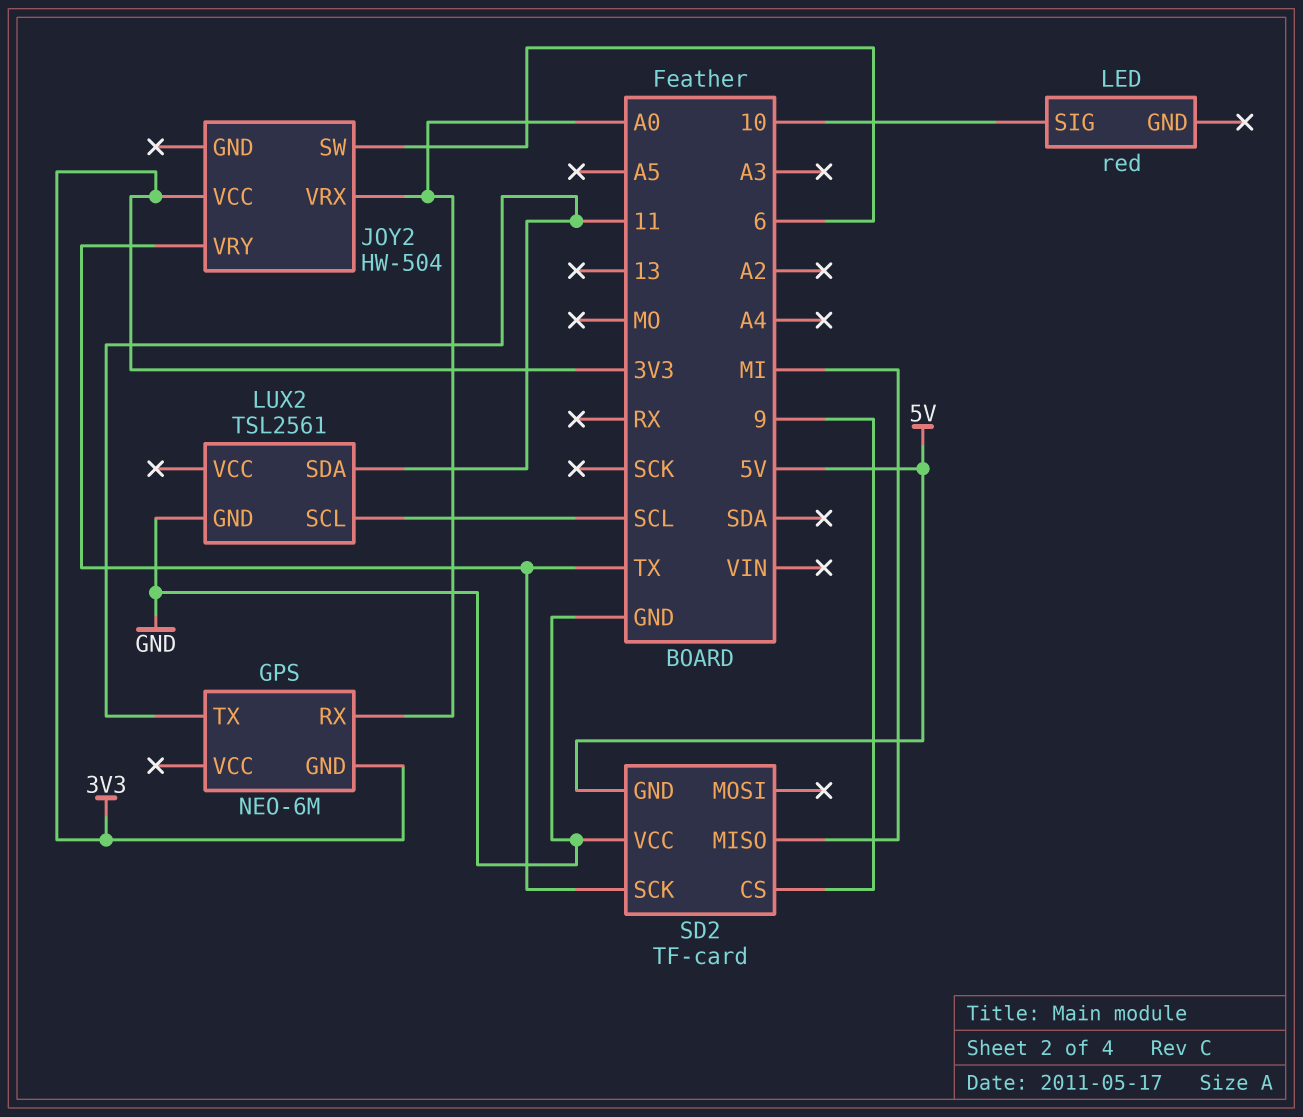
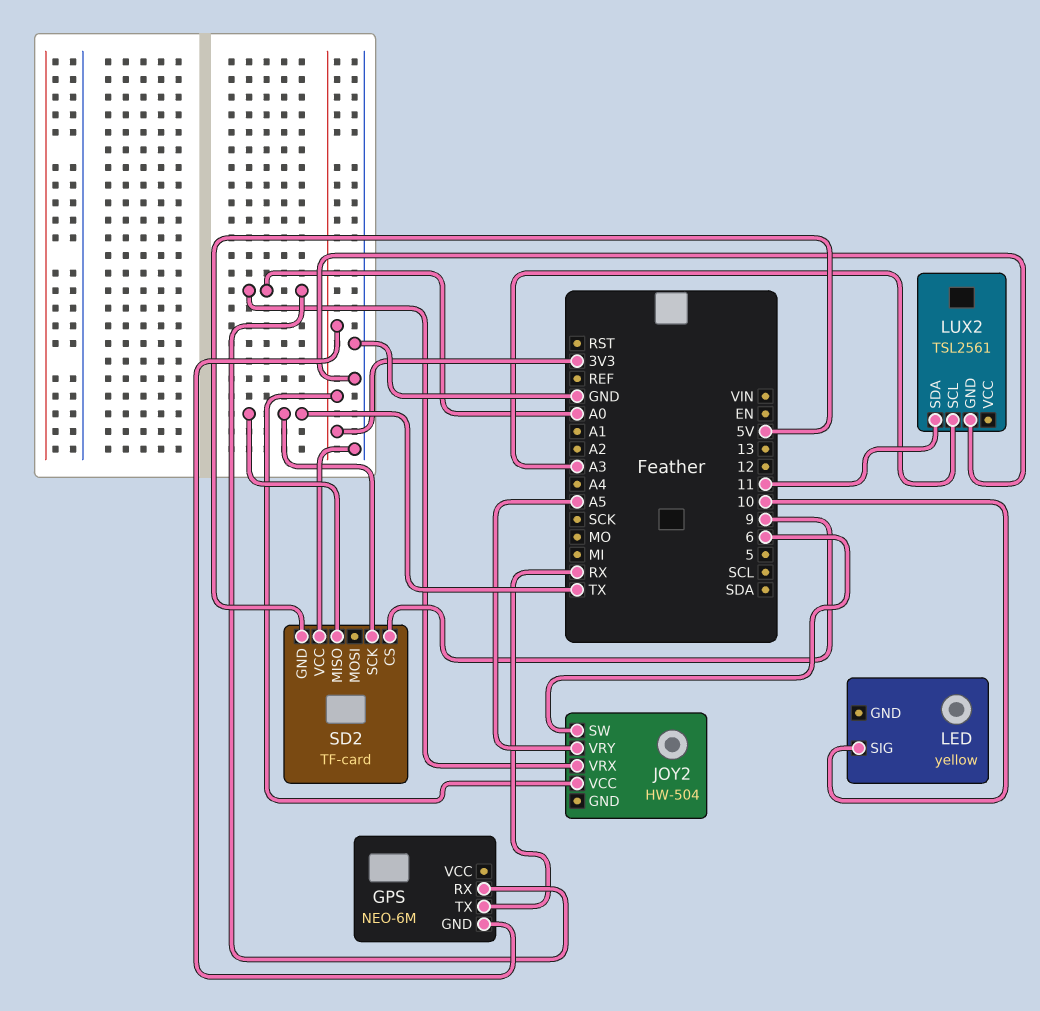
GPS pin TX: 11 -> RX
JOY2 pin VRY: TX -> A5
LED: red -> yellow
LUX2 pin SCL: SCL -> A3
SD2 pin MISO: MI -> TX

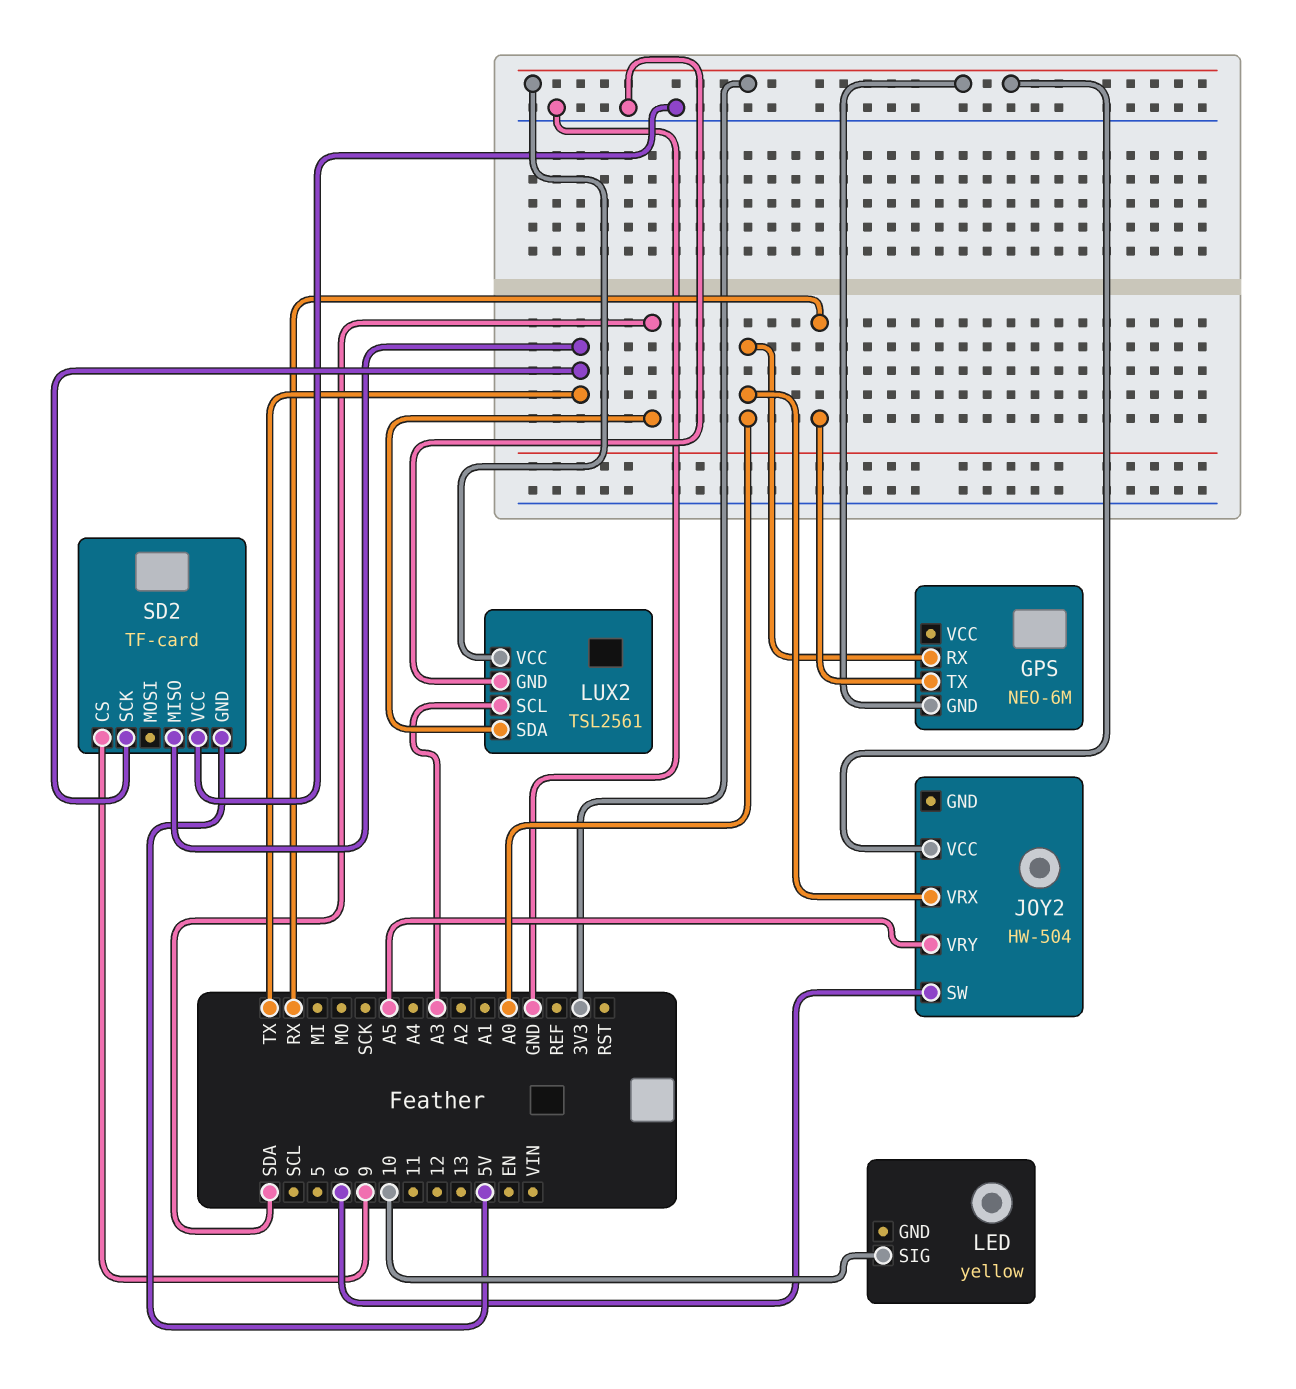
LUX2 pin SDA: 11 -> SDA
LUX2 pin VCC: none -> 3V3

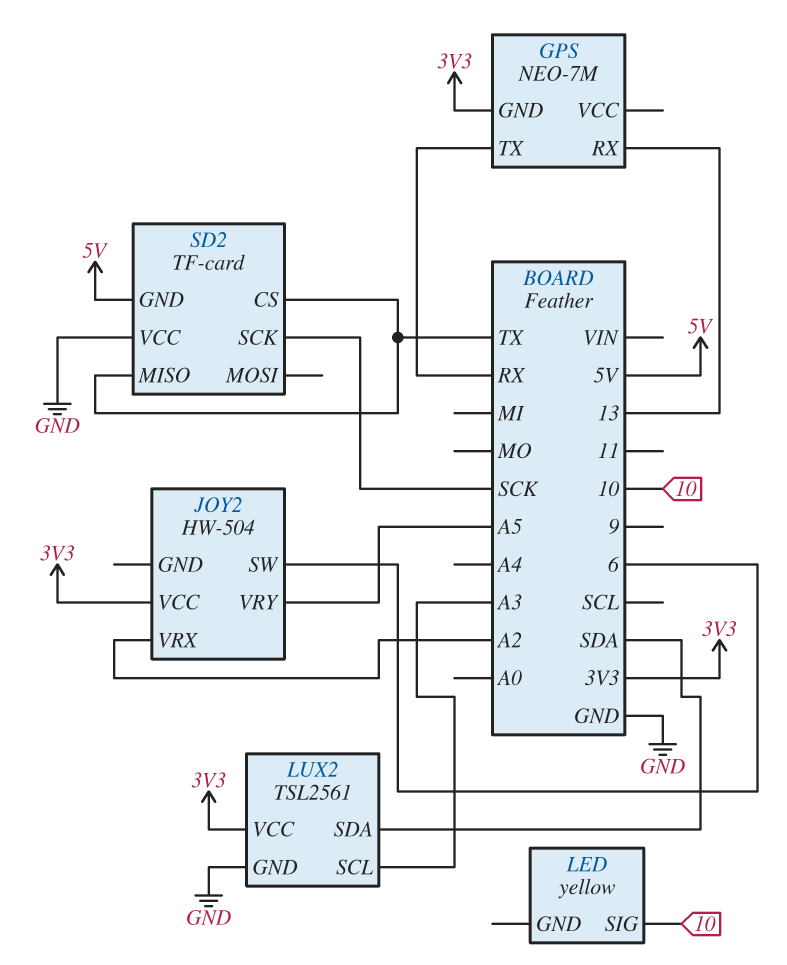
GPS: NEO-6M -> NEO-7M
GPS pin RX: A0 -> 13
JOY2 pin VRX: A0 -> A2
SD2 pin CS: 9 -> TX
SD2 pin SCK: TX -> SCK

